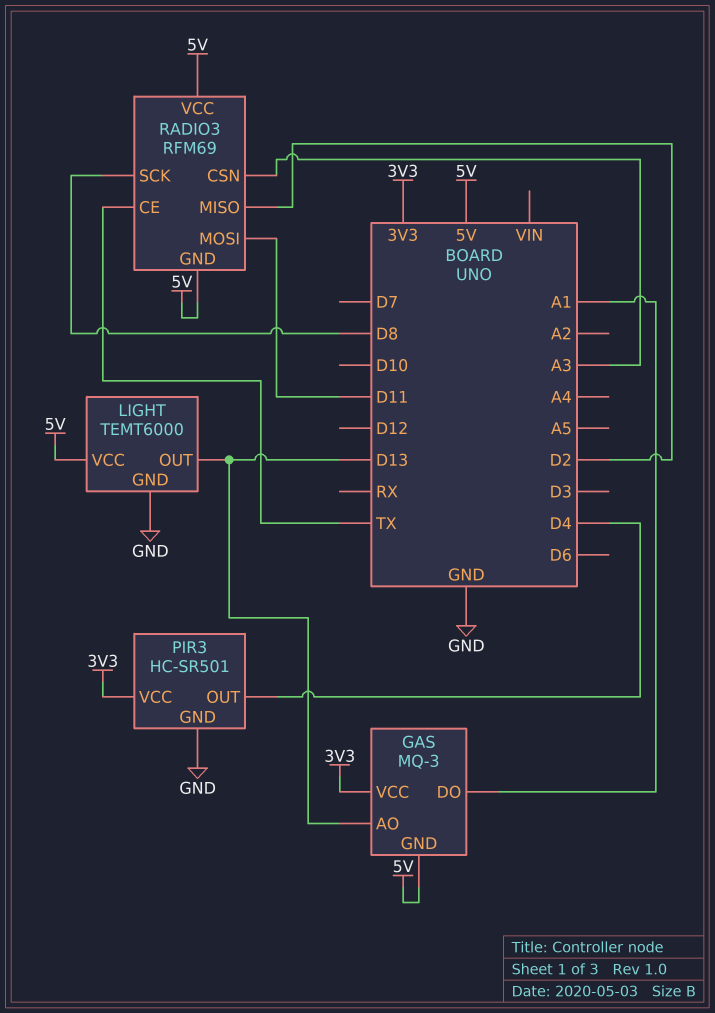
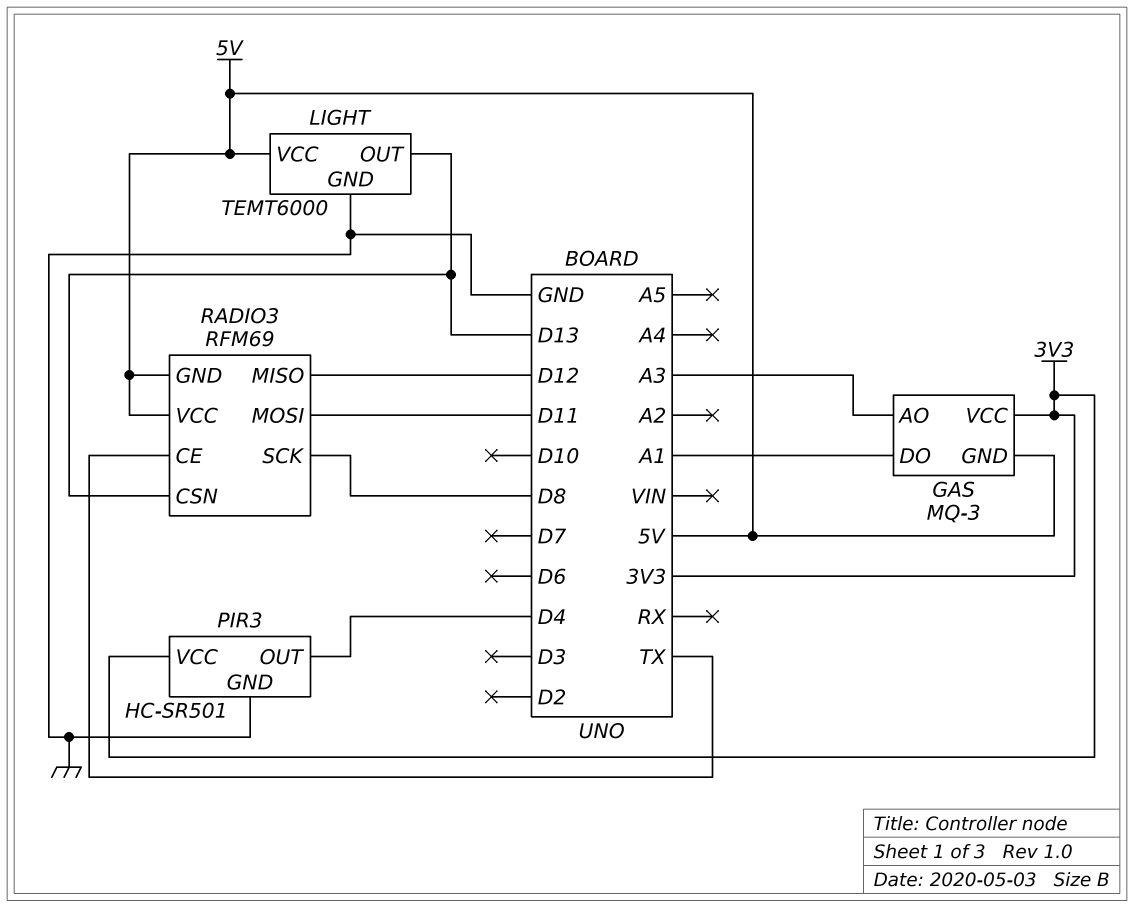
GAS pin AO: D13 -> A3
RADIO3 pin CSN: A3 -> D13
RADIO3 pin MISO: D2 -> D12

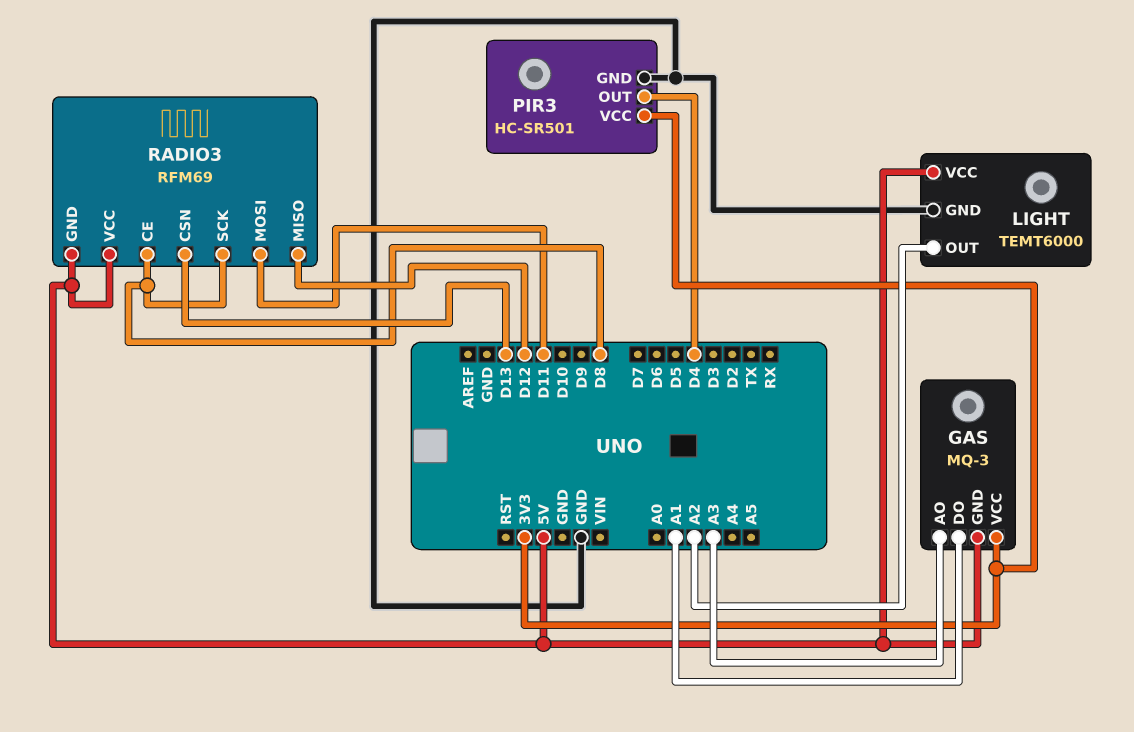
LIGHT pin OUT: D13 -> A2
RADIO3 pin CE: TX -> D8

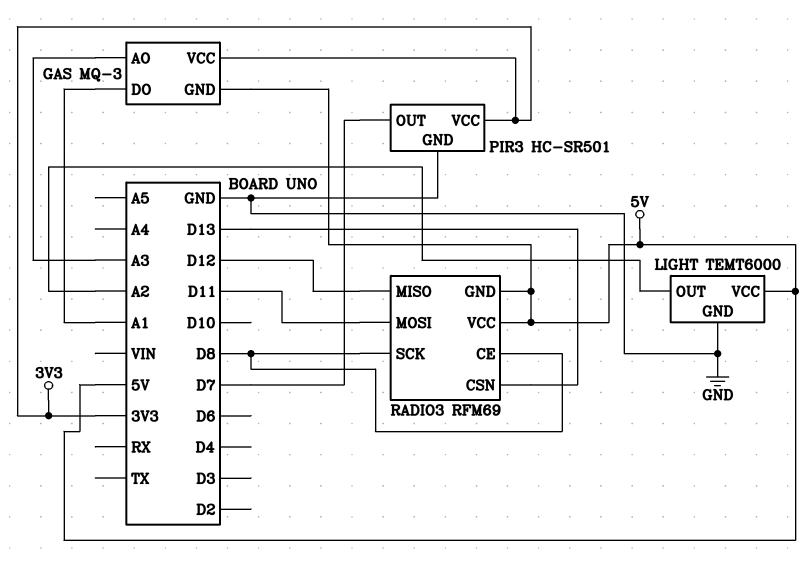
PIR3 pin OUT: D4 -> D7

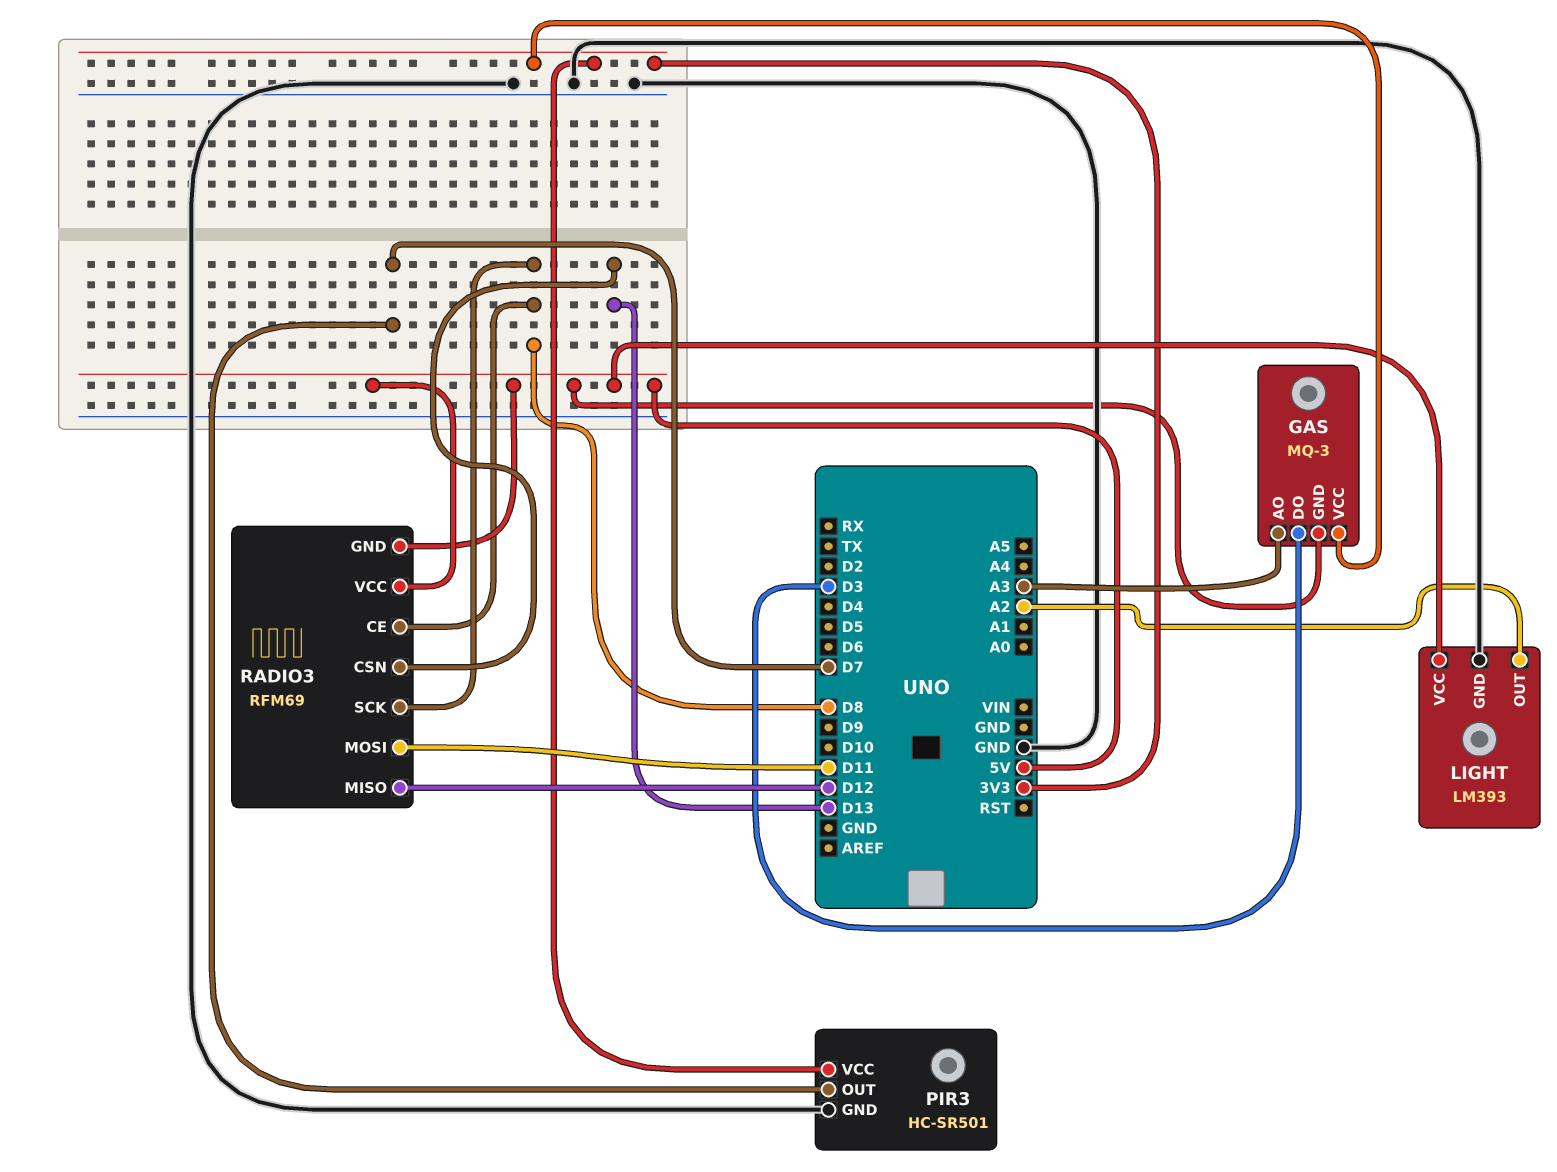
GAS pin DO: A1 -> D3
LIGHT: TEMT6000 -> LM393

